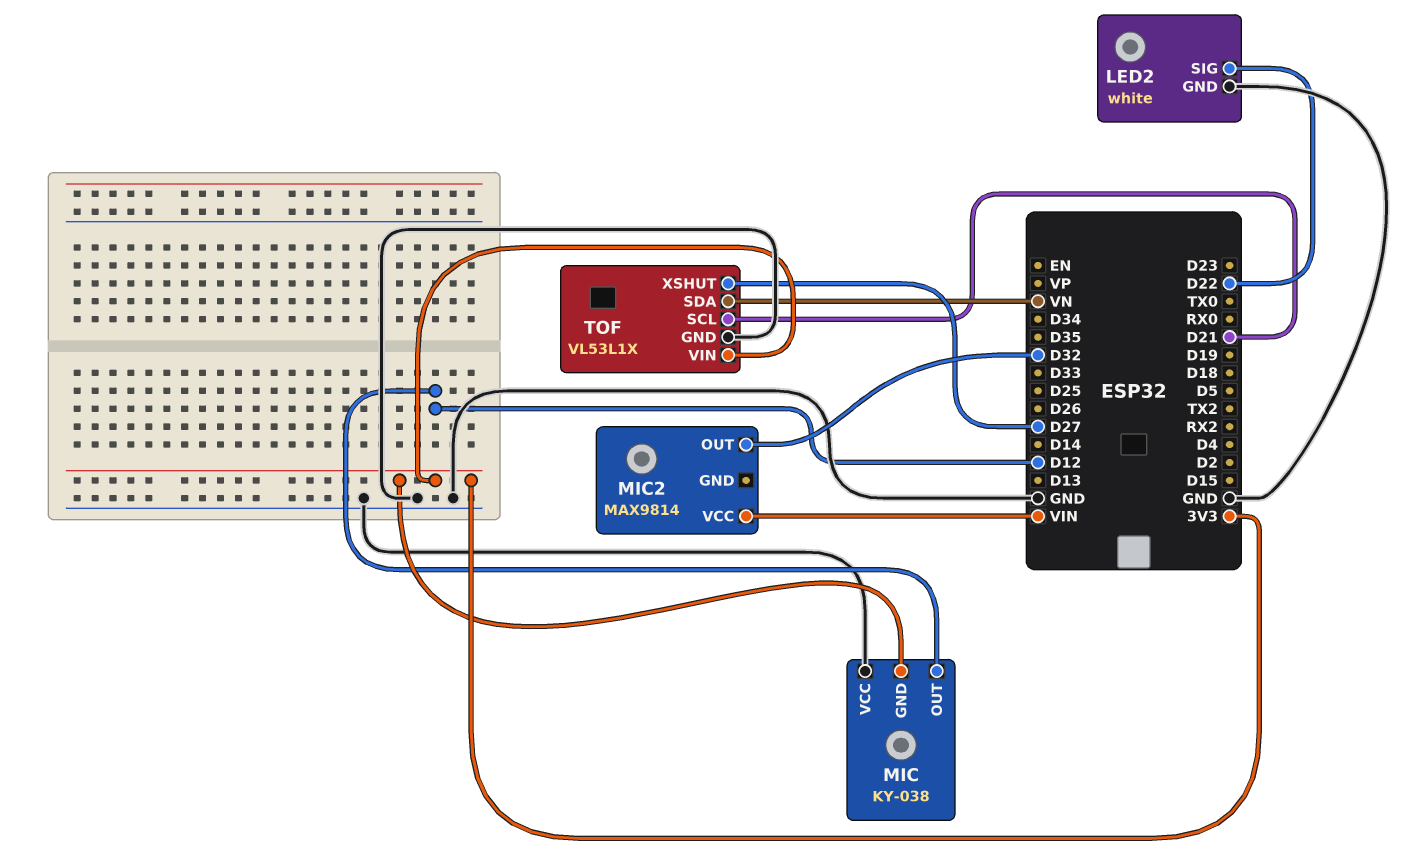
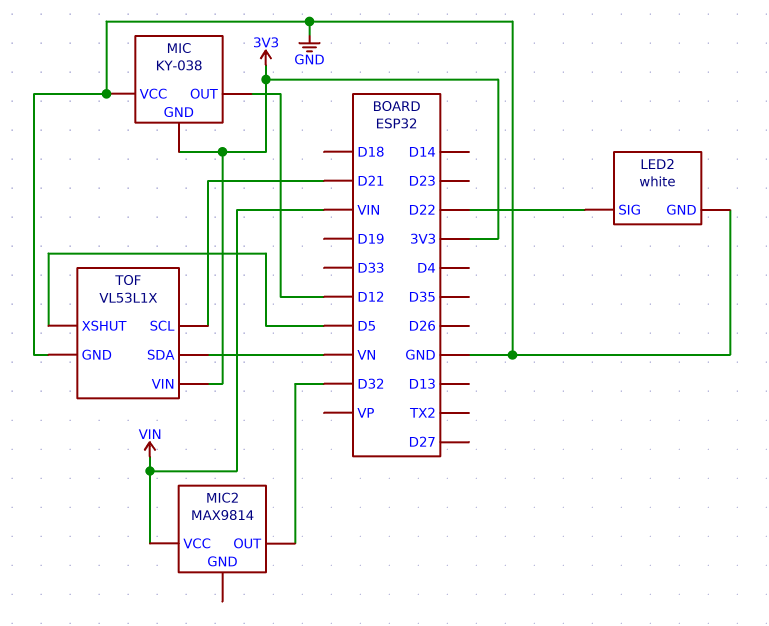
TOF pin XSHUT: D27 -> D5

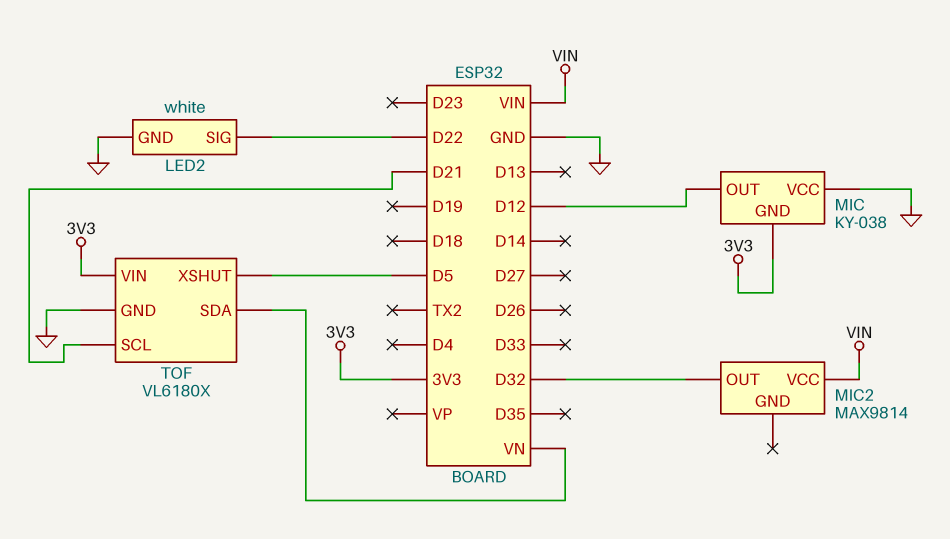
TOF: VL53L1X -> VL6180X

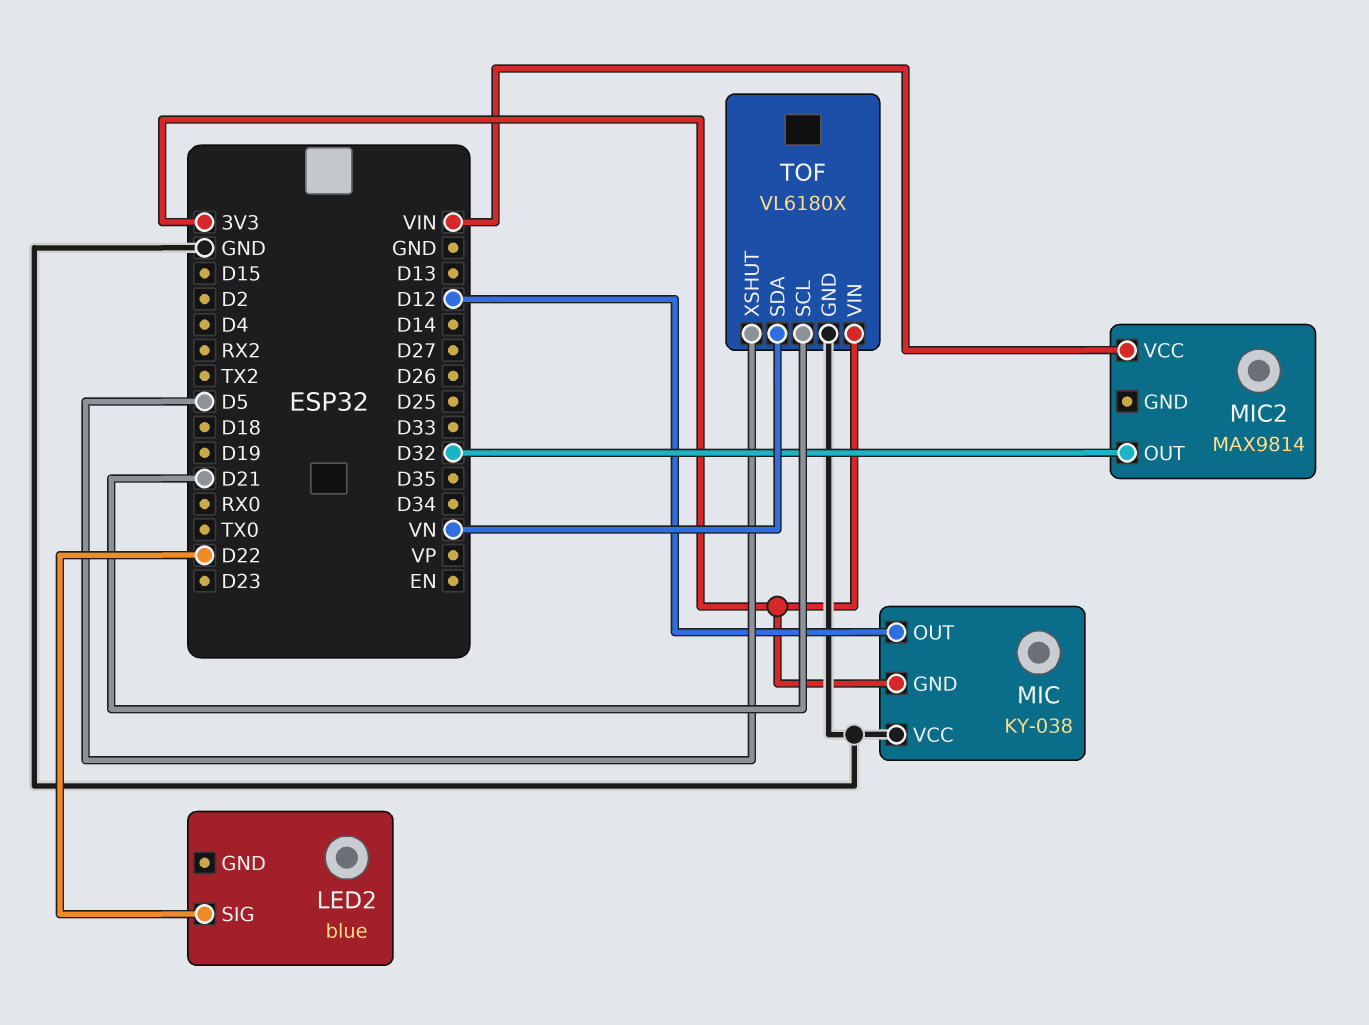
LED2: white -> blue
LED2 pin GND: GND -> none

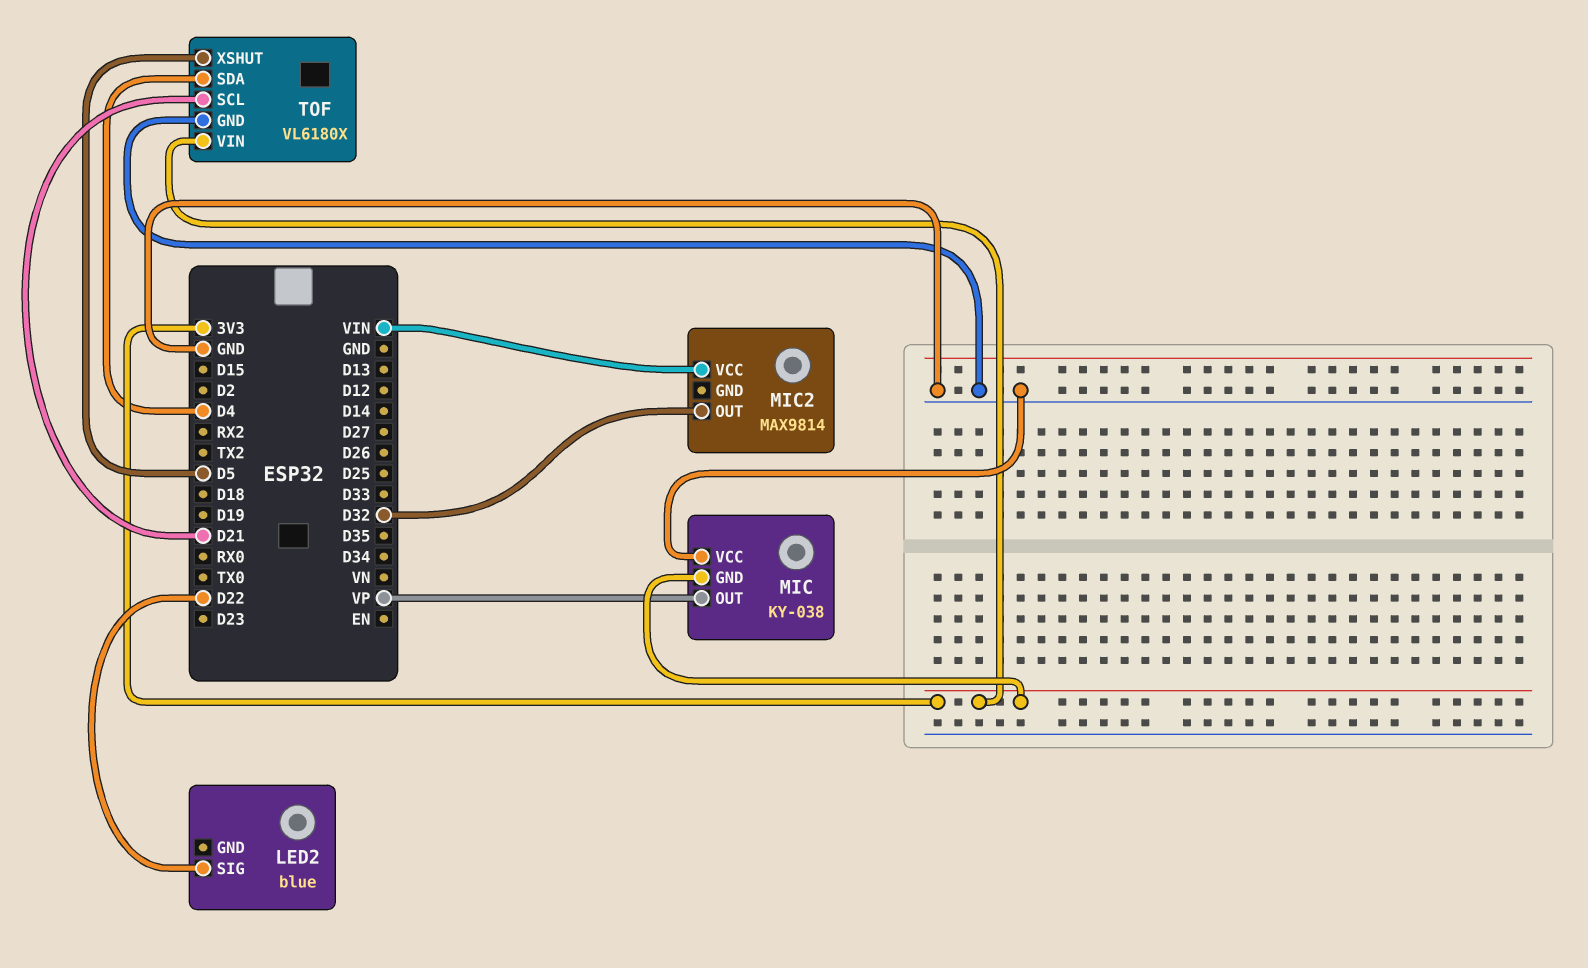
MIC pin OUT: D12 -> VP
TOF pin SDA: VN -> D4

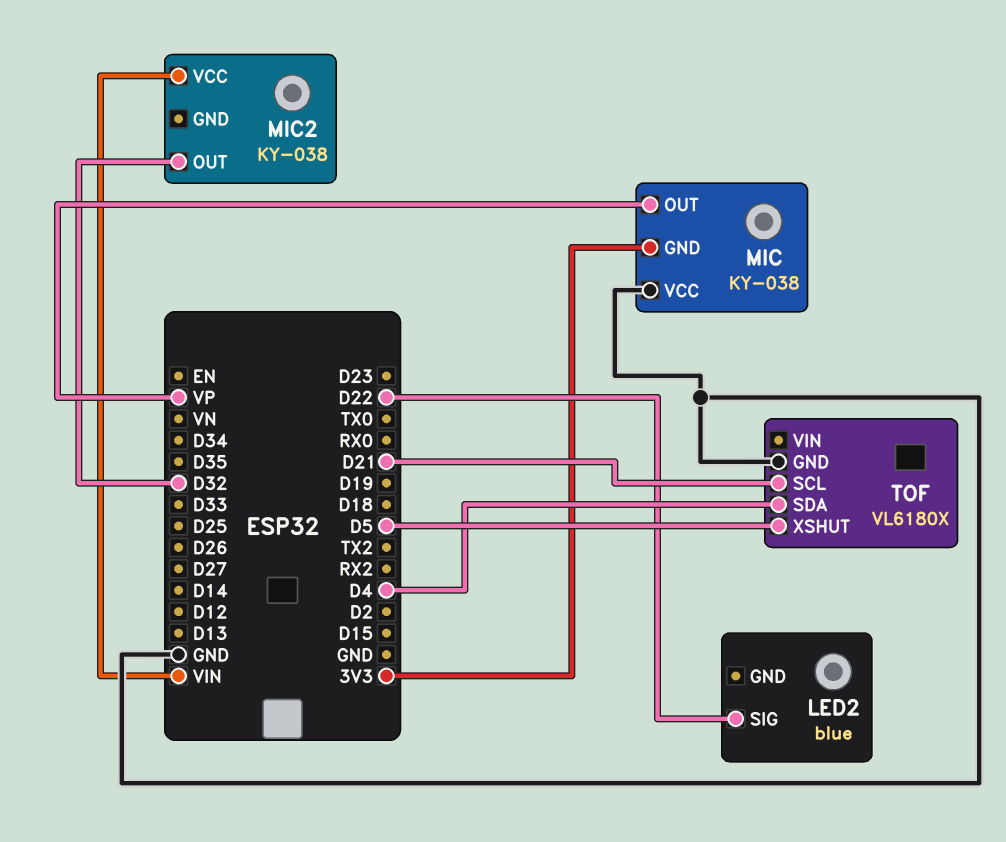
MIC2: MAX9814 -> KY-038
TOF pin VIN: 3V3 -> none

